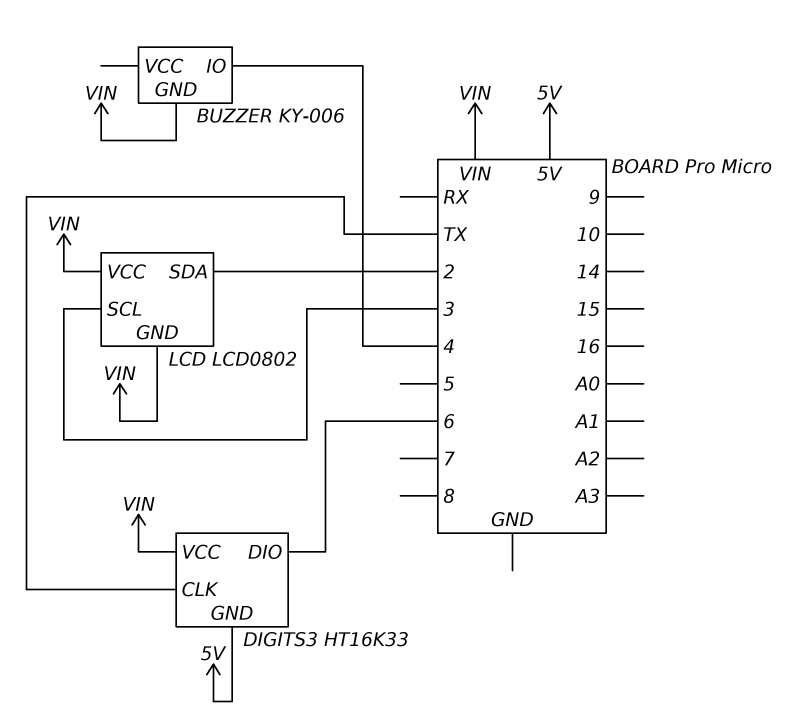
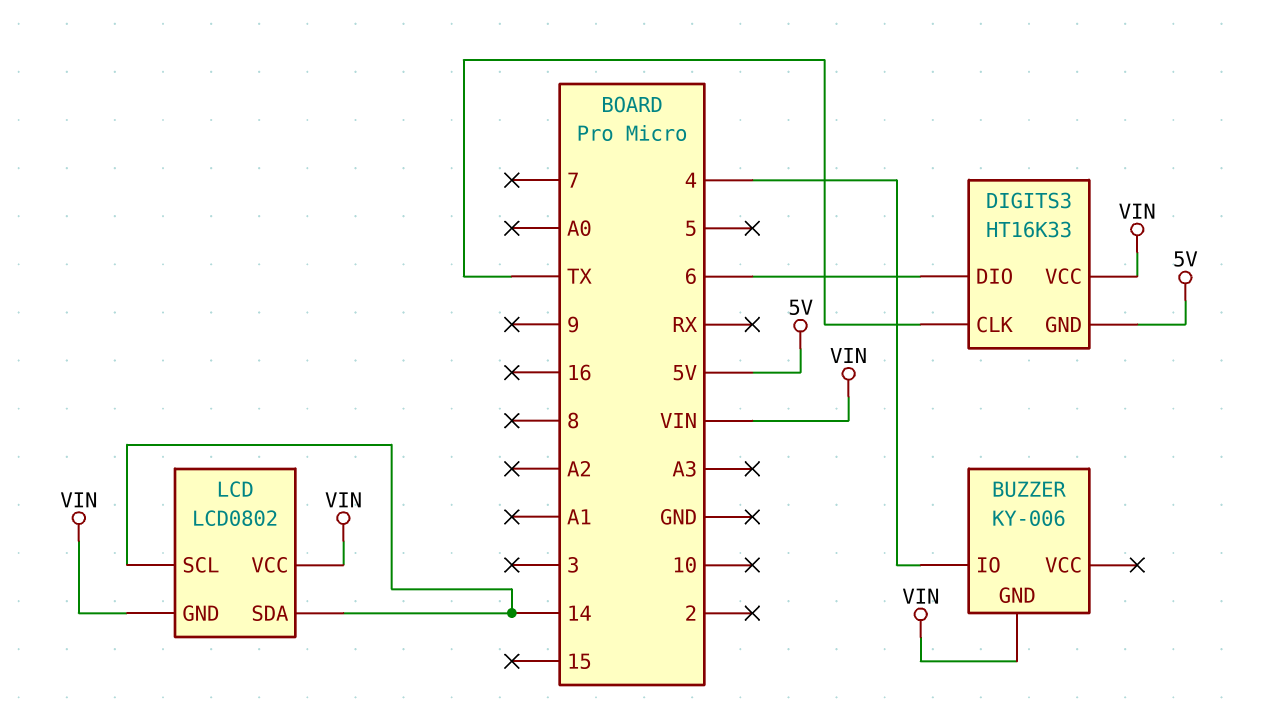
LCD pin SCL: 3 -> 14
LCD pin SDA: 2 -> 14

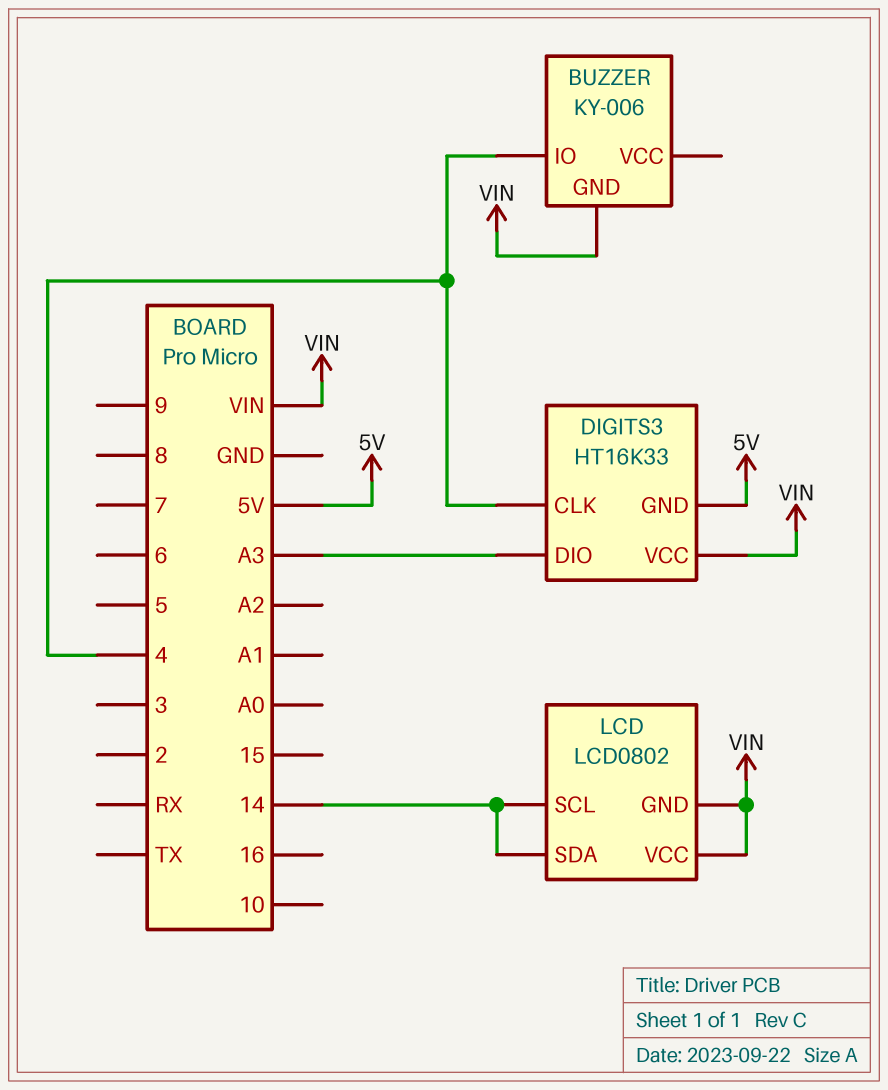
DIGITS3 pin CLK: TX -> 4
DIGITS3 pin DIO: 6 -> A3

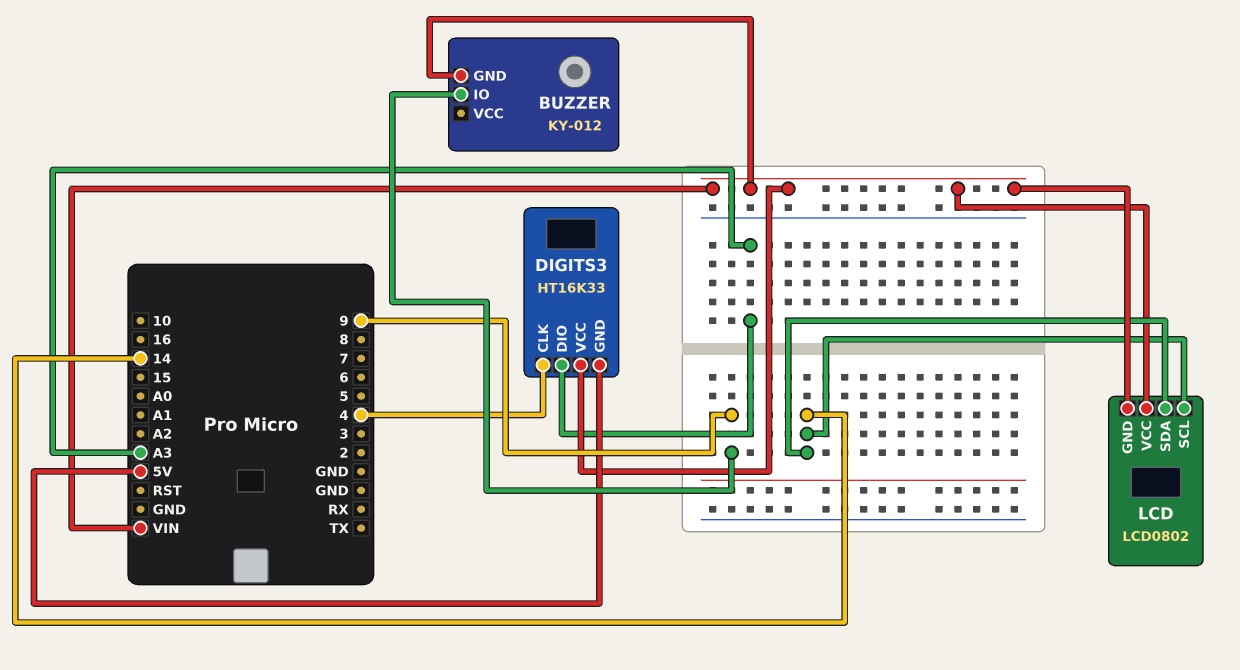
BUZZER: KY-006 -> KY-012
BUZZER pin IO: 4 -> 9

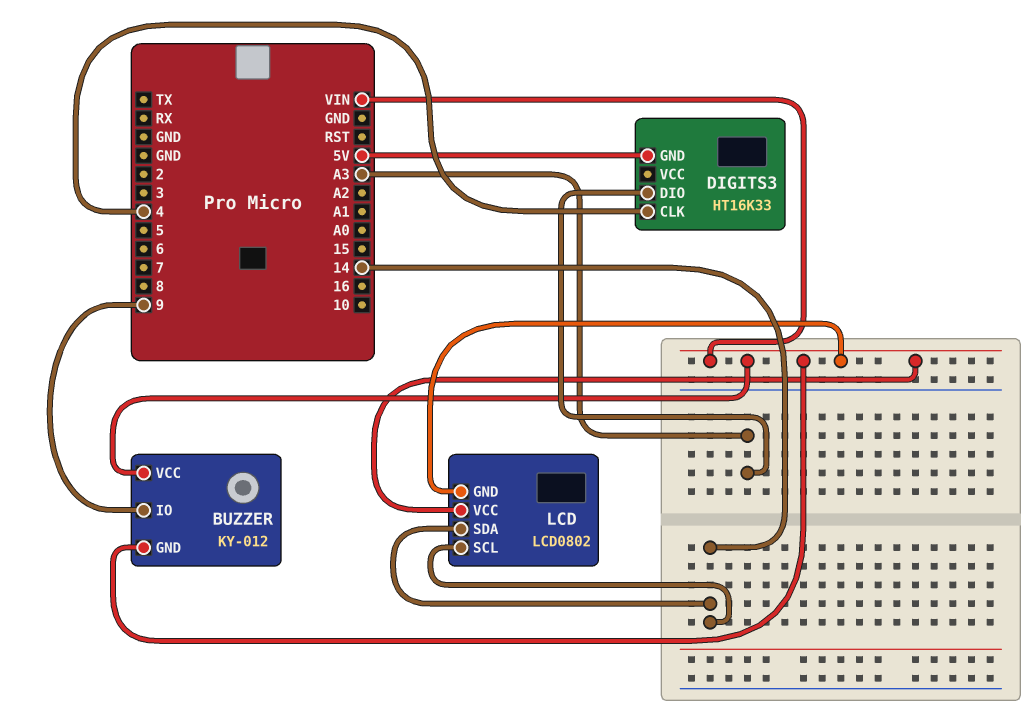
BUZZER pin VCC: none -> VIN
DIGITS3 pin VCC: VIN -> none

